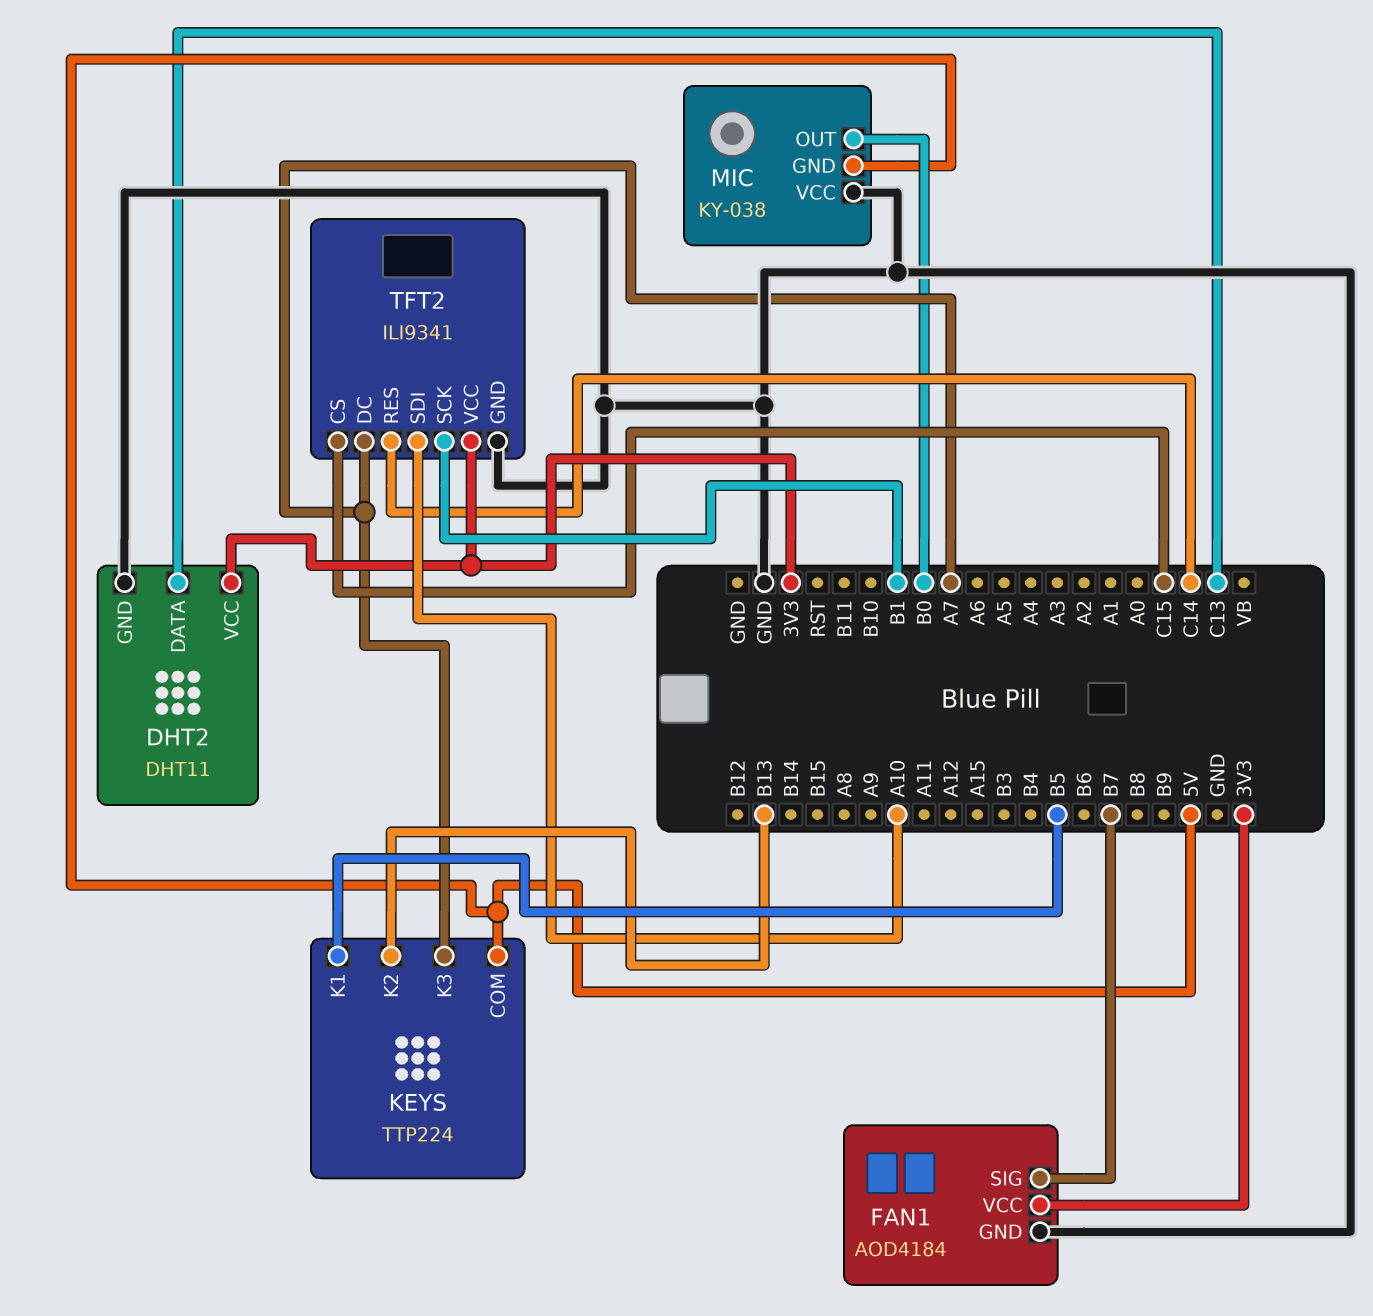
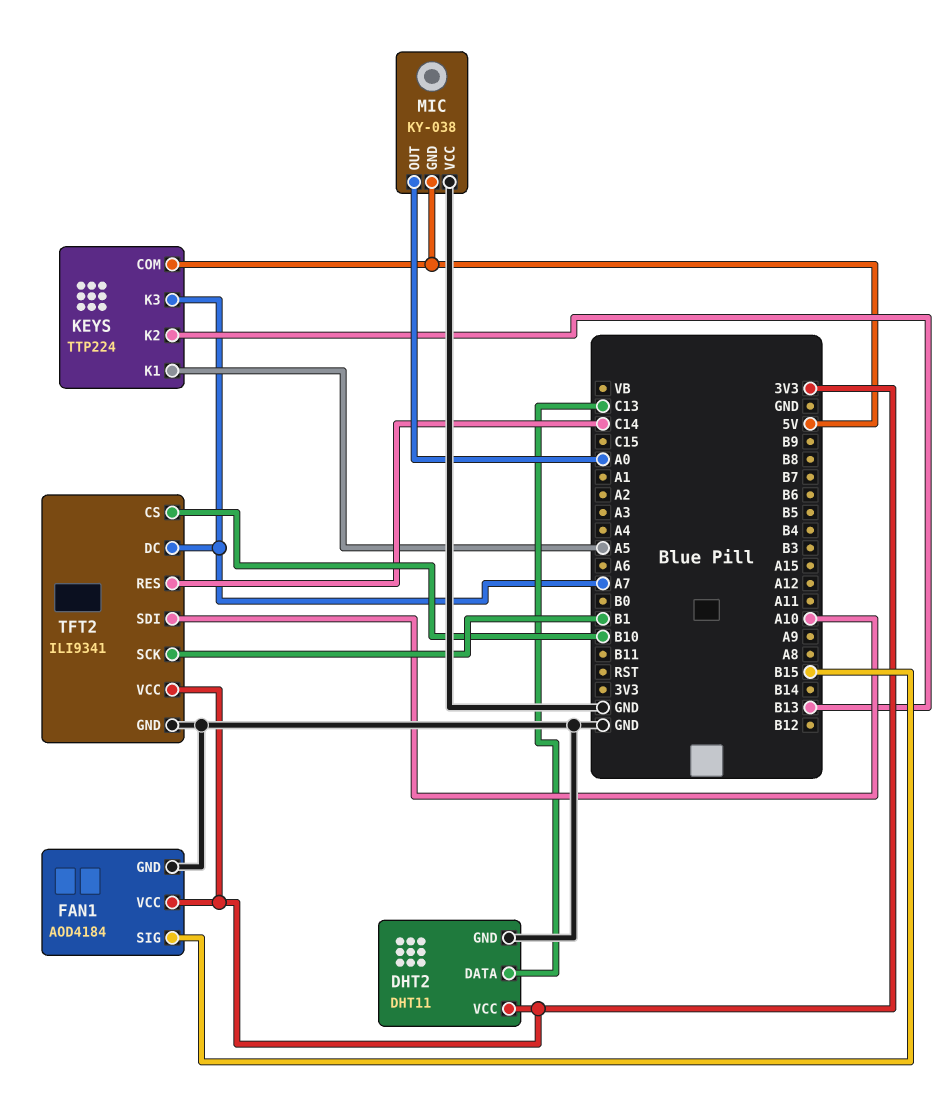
FAN1 pin SIG: B7 -> B15
KEYS pin K1: B5 -> A5
MIC pin OUT: B0 -> A0
TFT2 pin CS: C15 -> B10

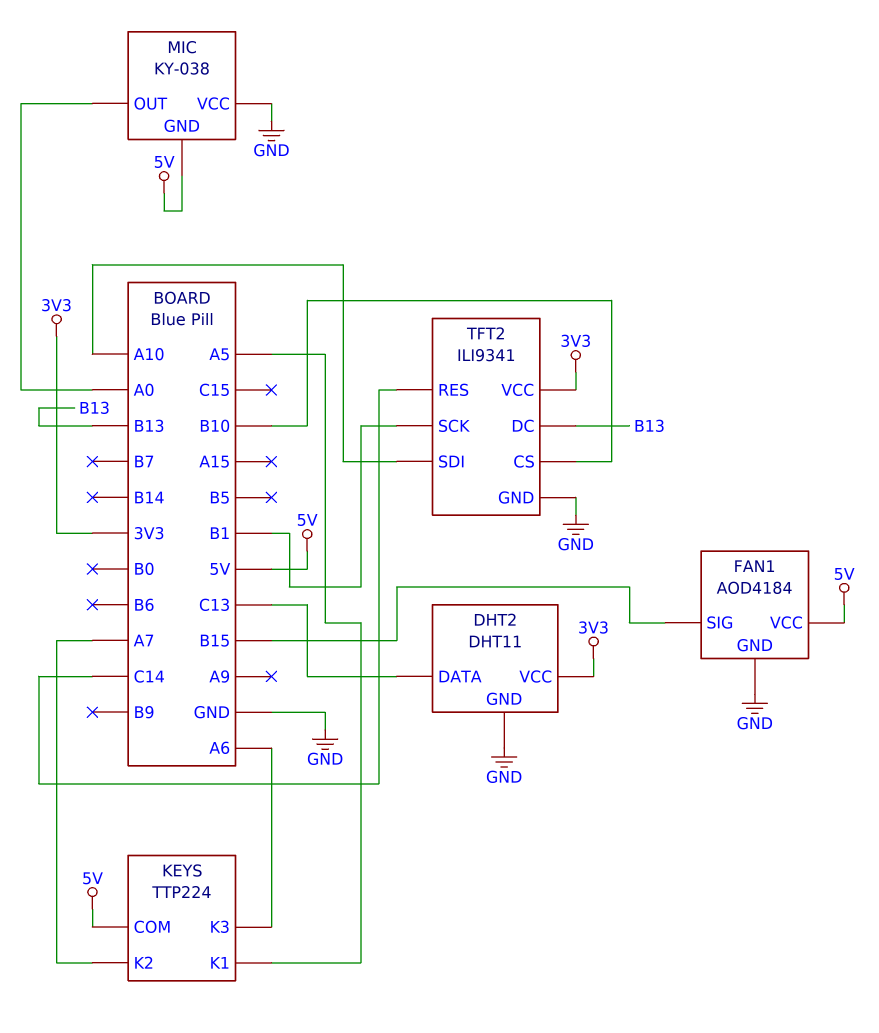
FAN1 pin VCC: 3V3 -> 5V
KEYS pin K2: B13 -> A7
KEYS pin K3: A7 -> A6
TFT2 pin DC: A7 -> B13

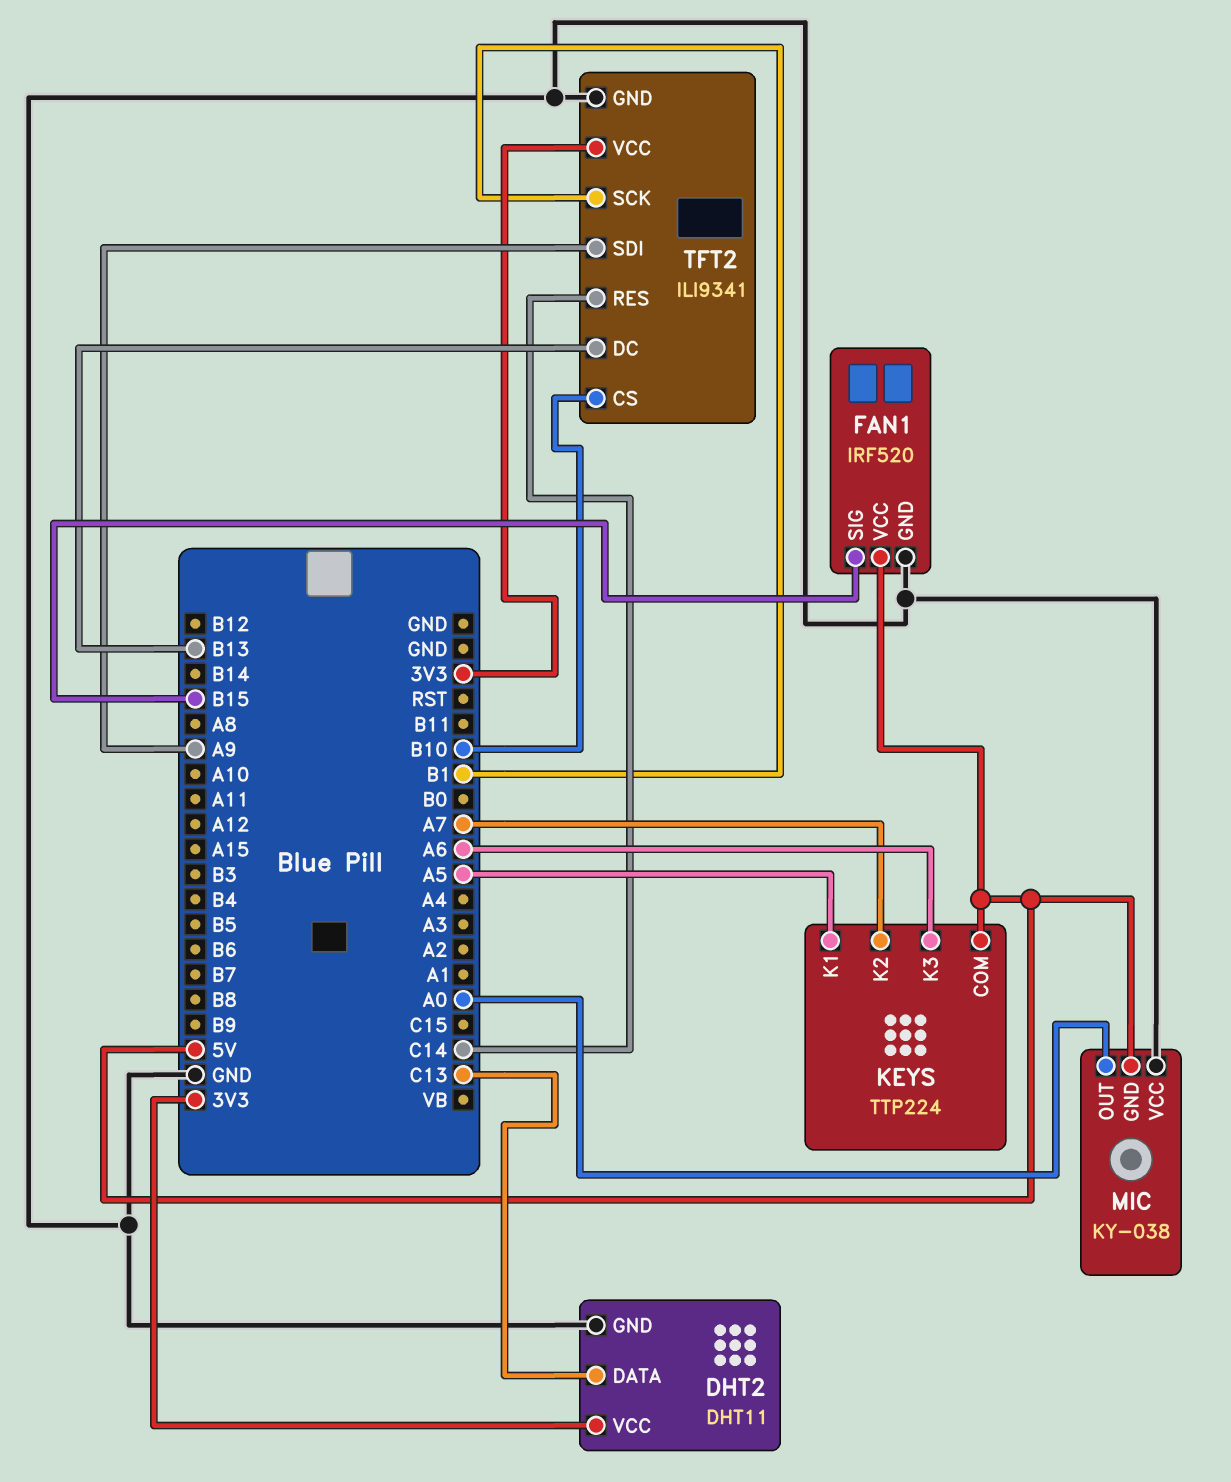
FAN1: AOD4184 -> IRF520
TFT2 pin SDI: A10 -> A9

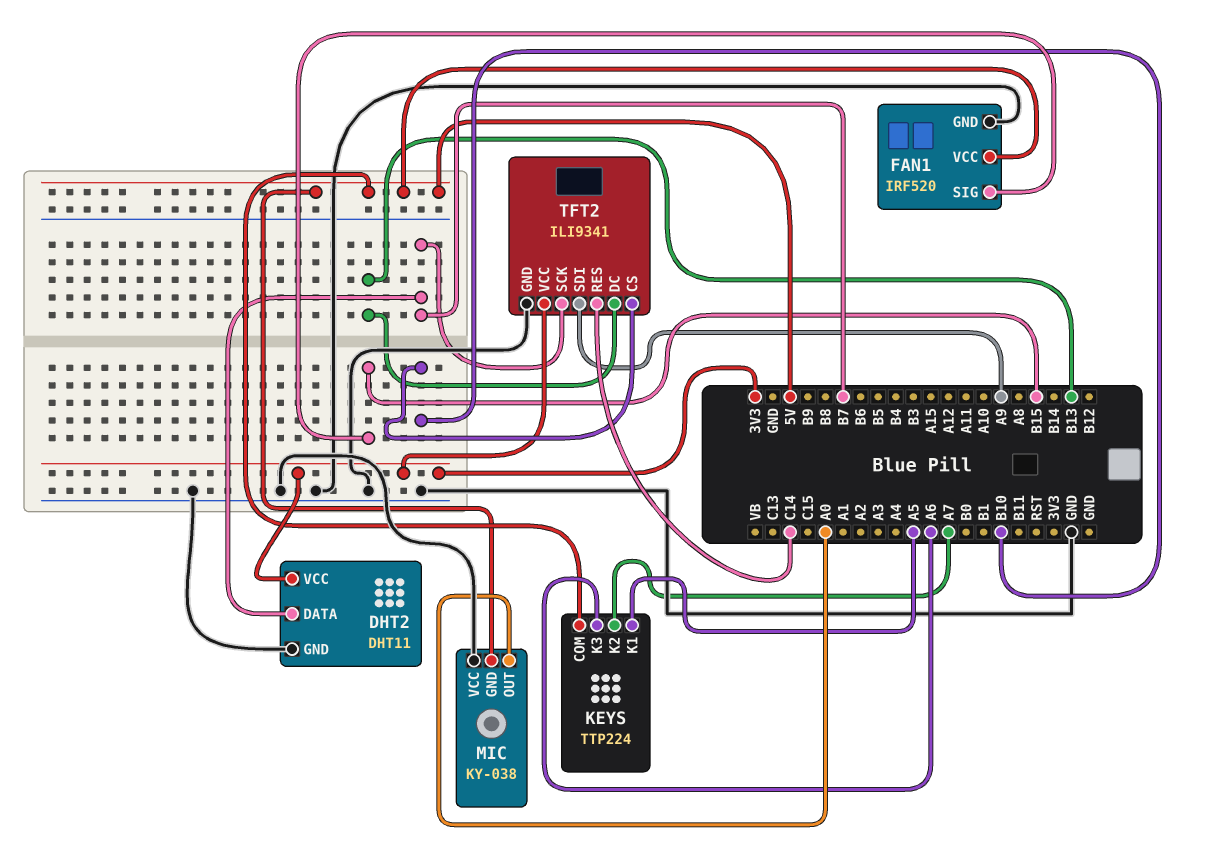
DHT2 pin DATA: C13 -> B7
TFT2 pin SCK: B1 -> B7

